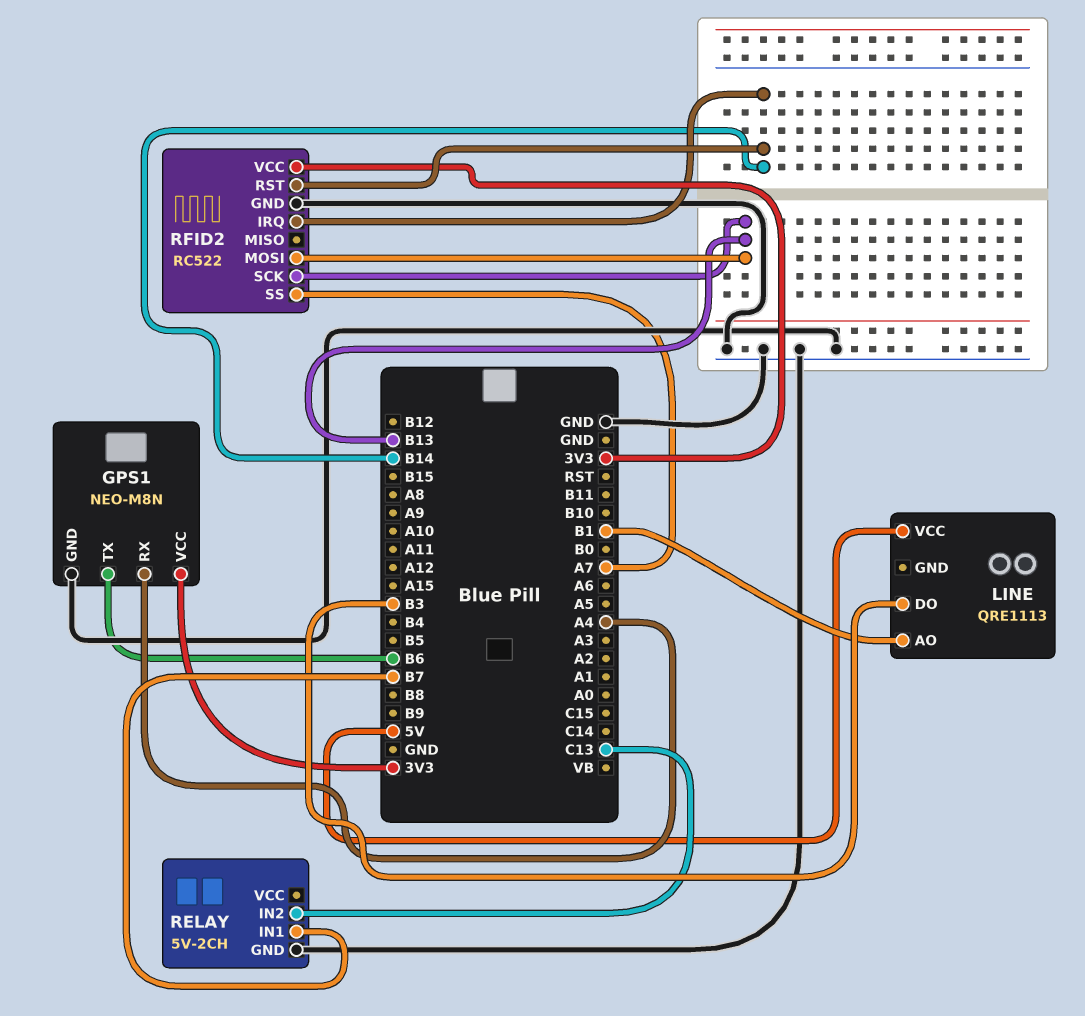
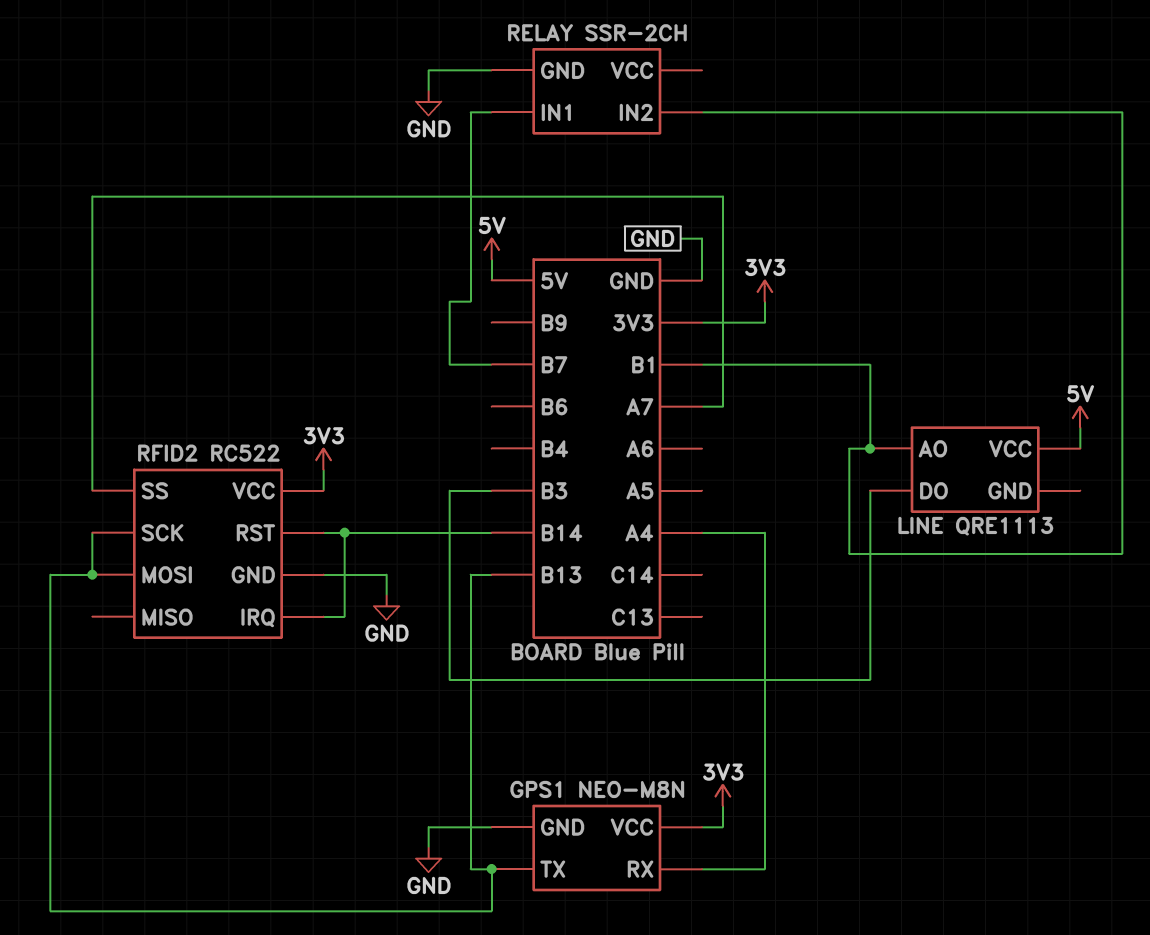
GPS1 pin TX: B6 -> B13
RELAY: 5V-2CH -> SSR-2CH
RELAY pin IN2: C13 -> B1

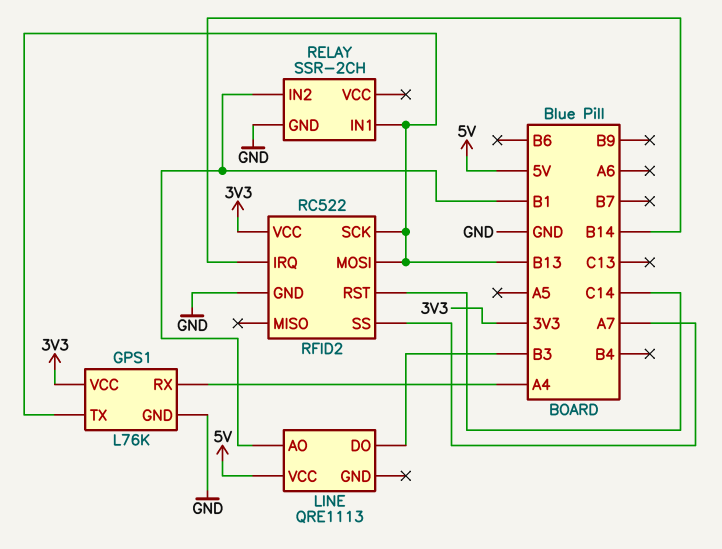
GPS1: NEO-M8N -> L76K
RELAY pin IN1: B7 -> B13
RFID2 pin RST: B14 -> C14

